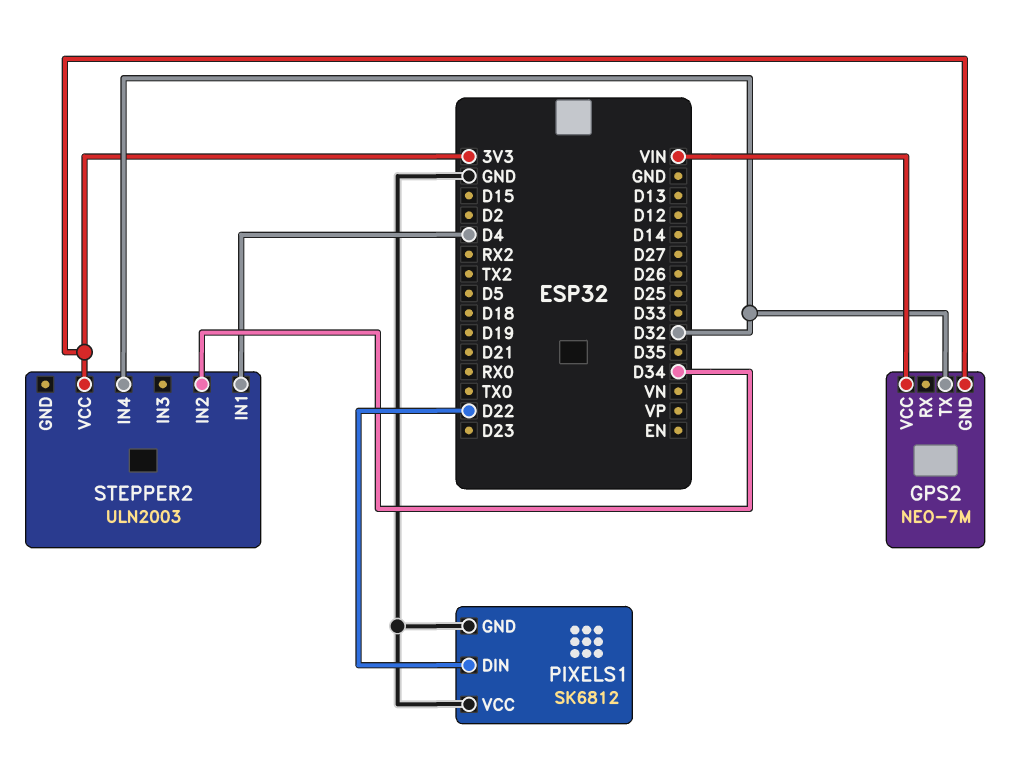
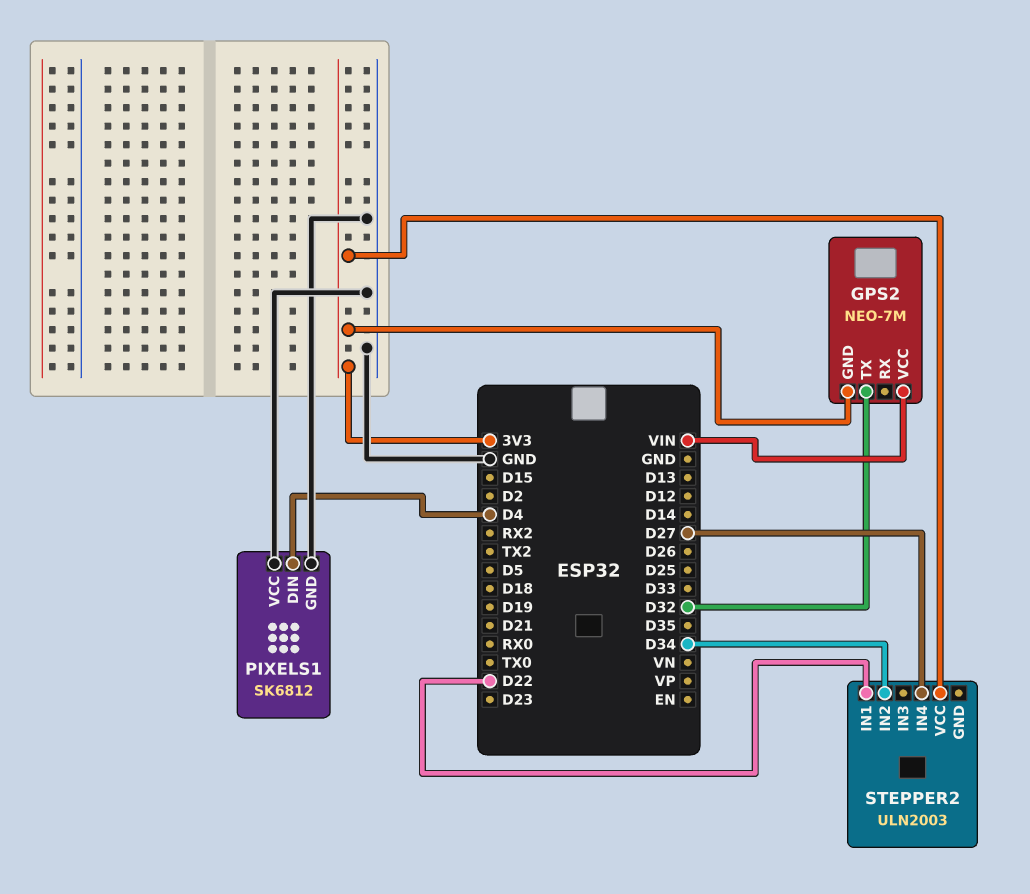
PIXELS1 pin DIN: D22 -> D4
STEPPER2 pin IN1: D4 -> D22
STEPPER2 pin IN4: D32 -> D27

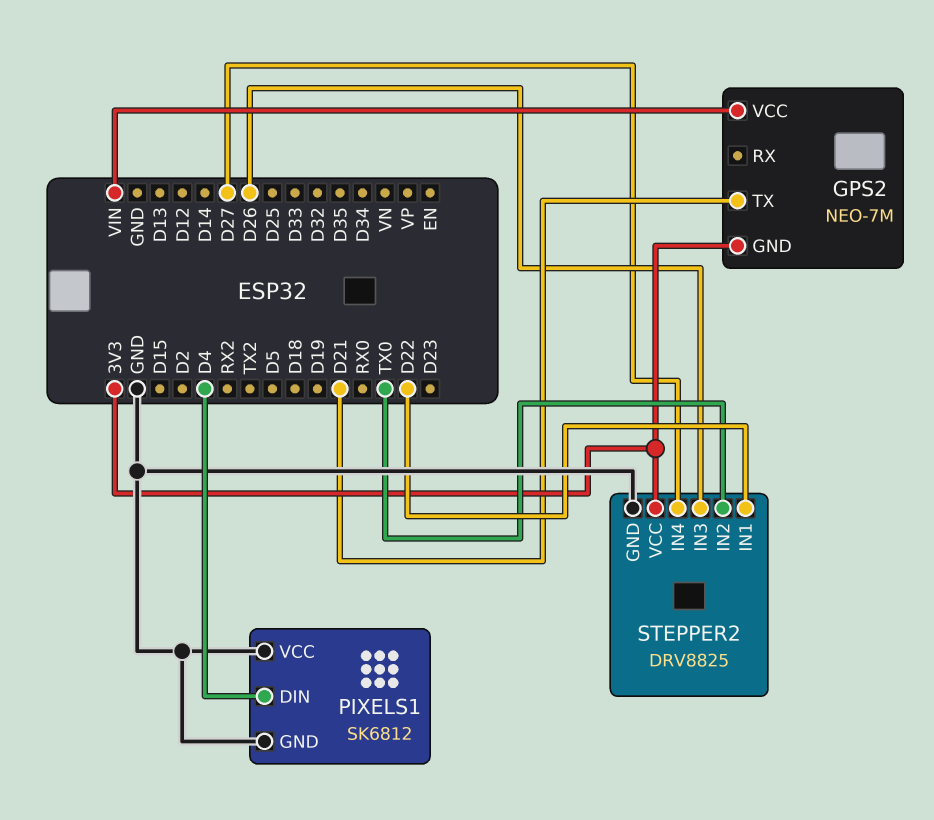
GPS2 pin TX: D32 -> D21
STEPPER2: ULN2003 -> DRV8825
STEPPER2 pin GND: none -> GND
STEPPER2 pin IN2: D34 -> TX0
STEPPER2 pin IN3: none -> D26

